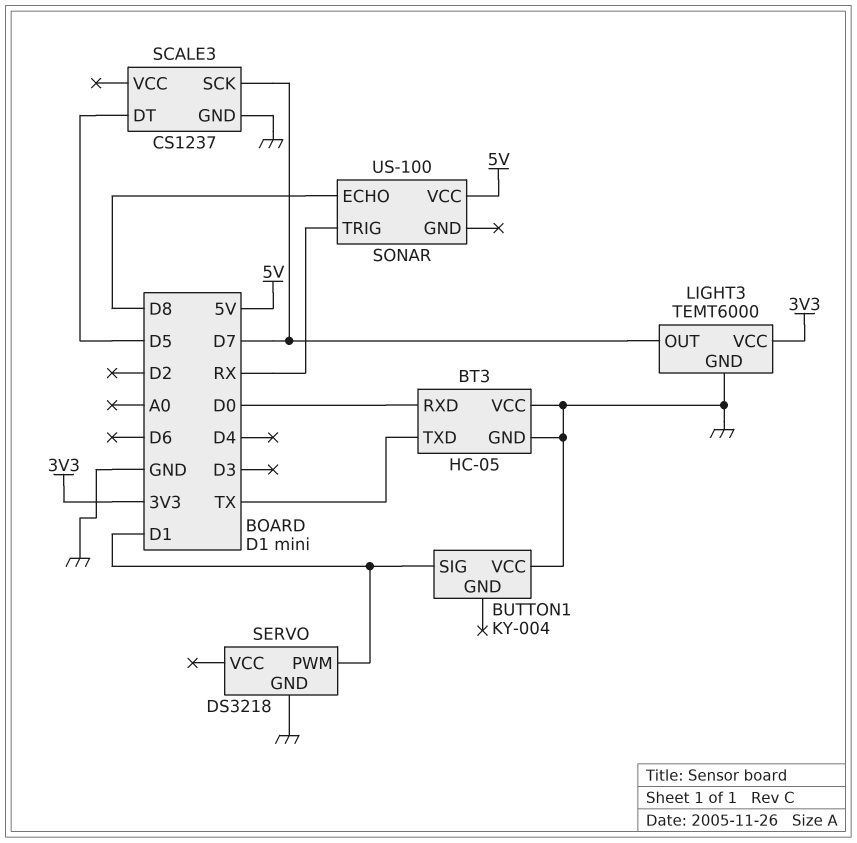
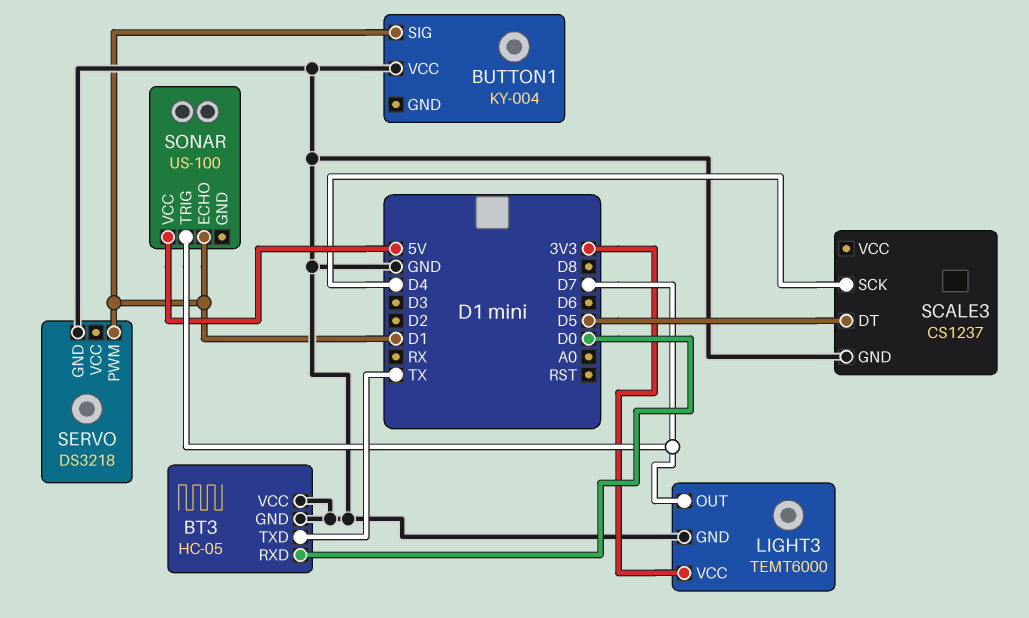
SCALE3 pin SCK: D7 -> D4
SONAR pin ECHO: D8 -> D1
SONAR pin TRIG: RX -> D7

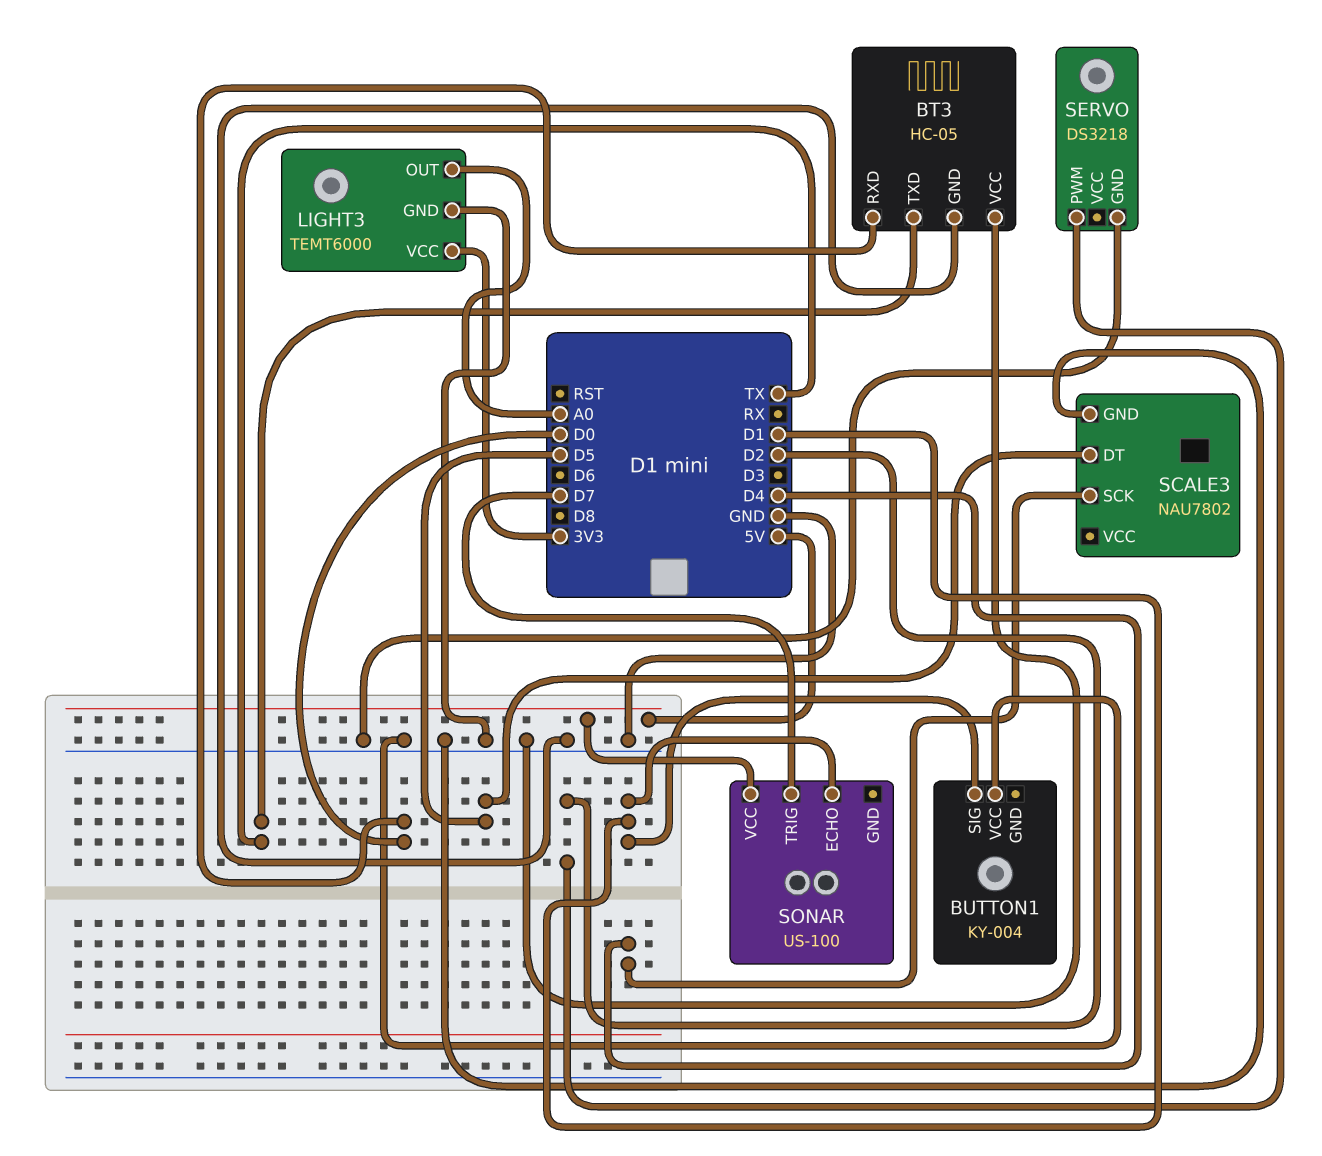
LIGHT3 pin OUT: D7 -> A0
SCALE3: CS1237 -> NAU7802
SERVO pin PWM: D1 -> D2

